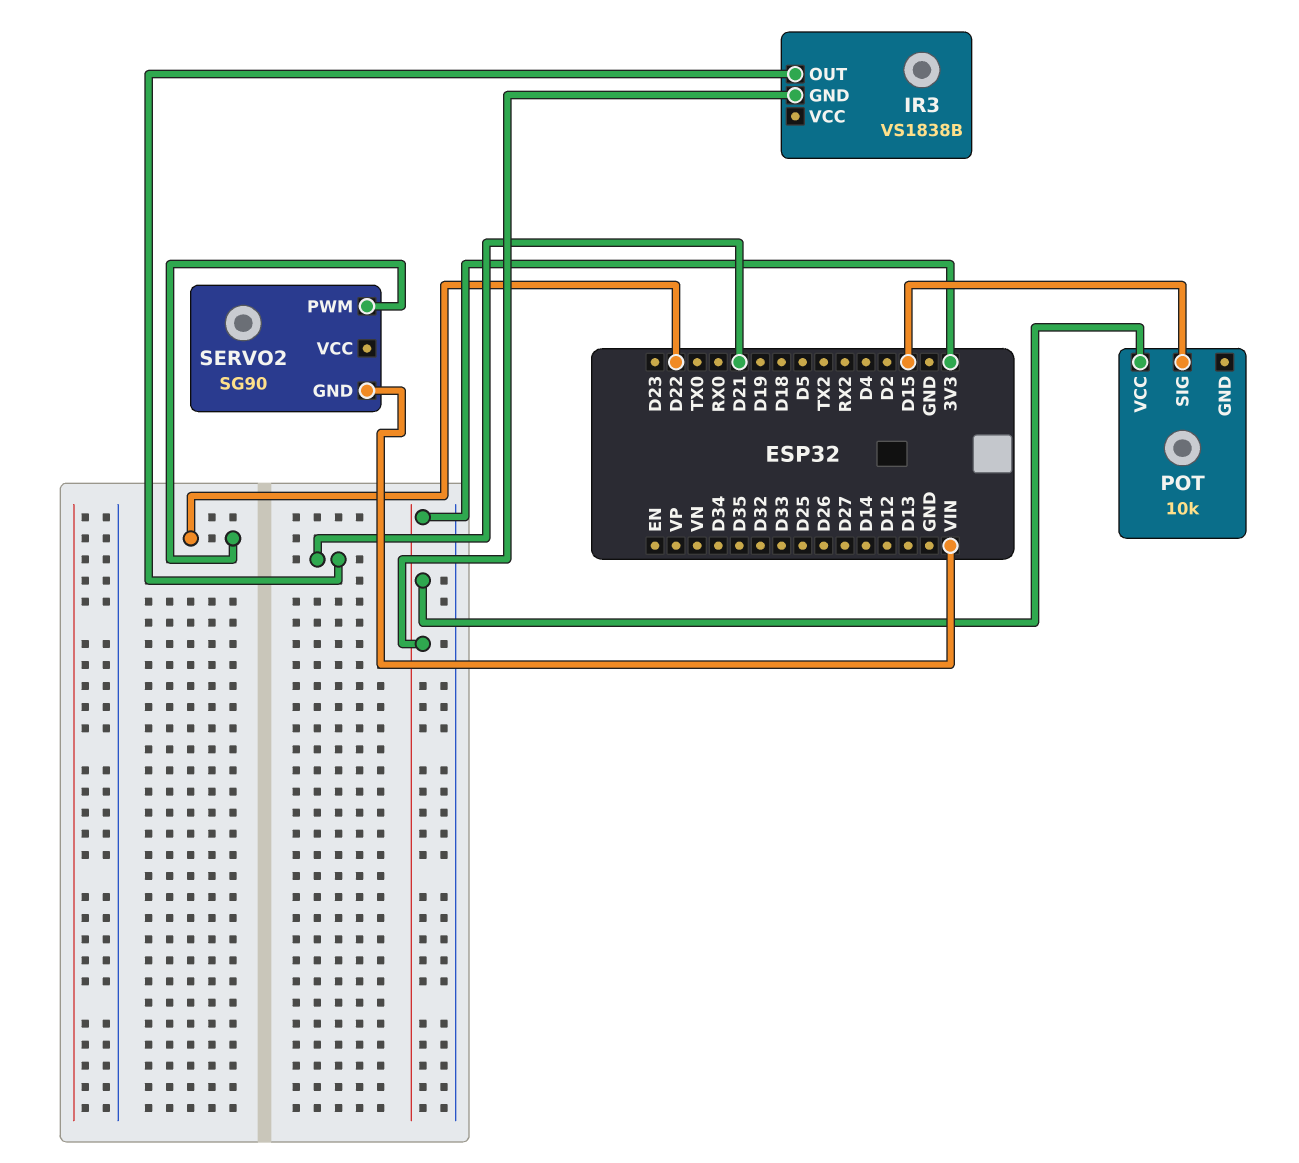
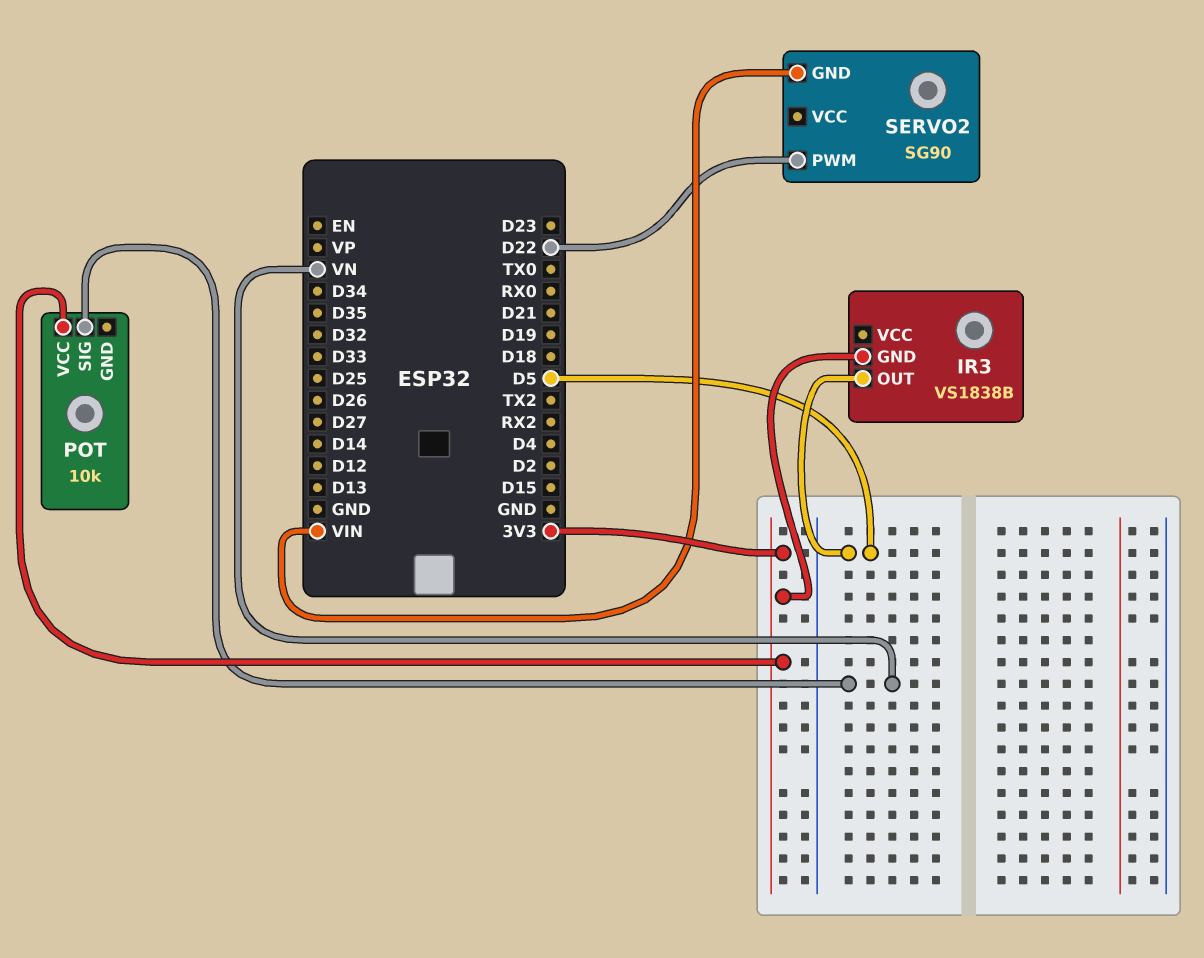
IR3 pin OUT: D21 -> D5
POT pin SIG: D15 -> VN

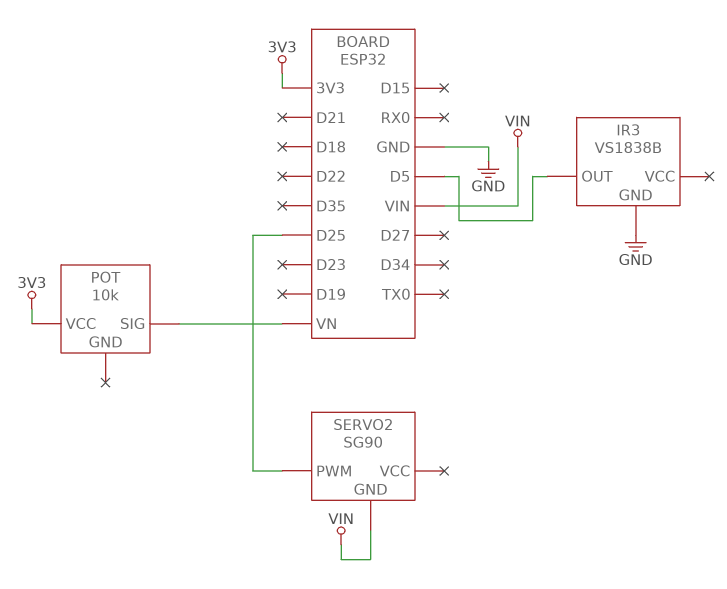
IR3 pin GND: 3V3 -> GND
SERVO2 pin PWM: D22 -> D25

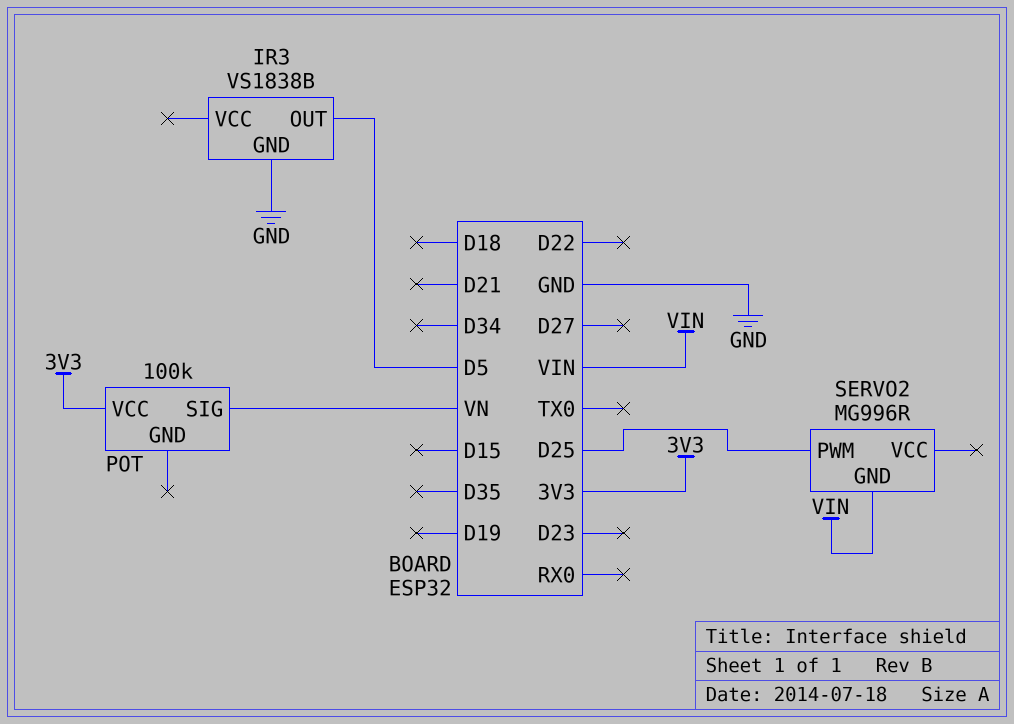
POT: 10k -> 100k
SERVO2: SG90 -> MG996R

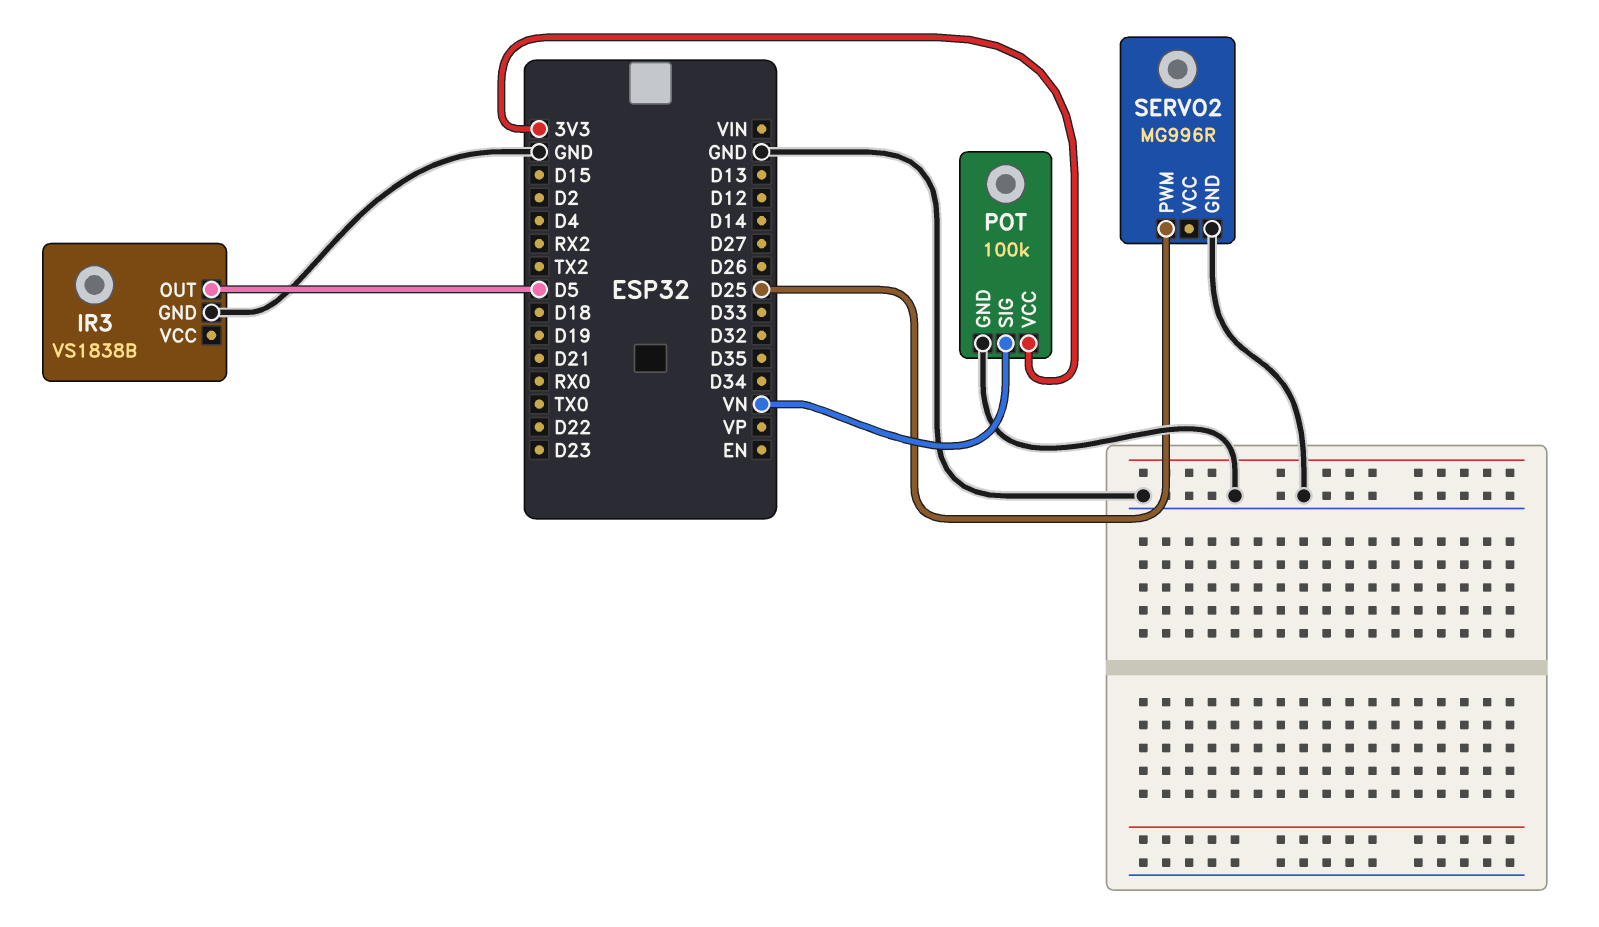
POT pin GND: none -> GND
SERVO2 pin GND: VIN -> GND

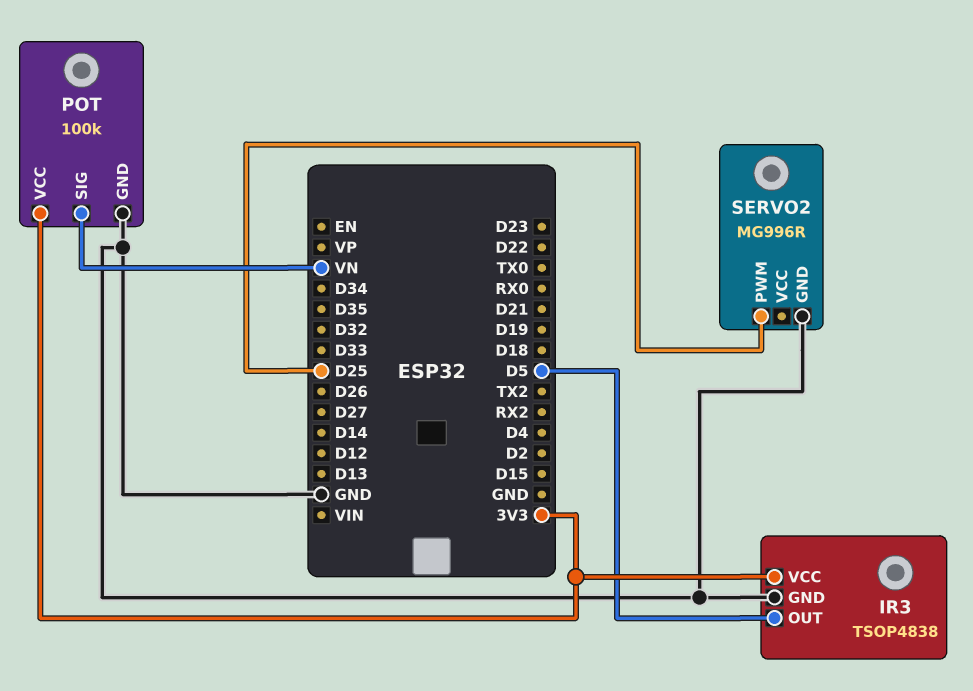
IR3: VS1838B -> TSOP4838
IR3 pin VCC: none -> 3V3

